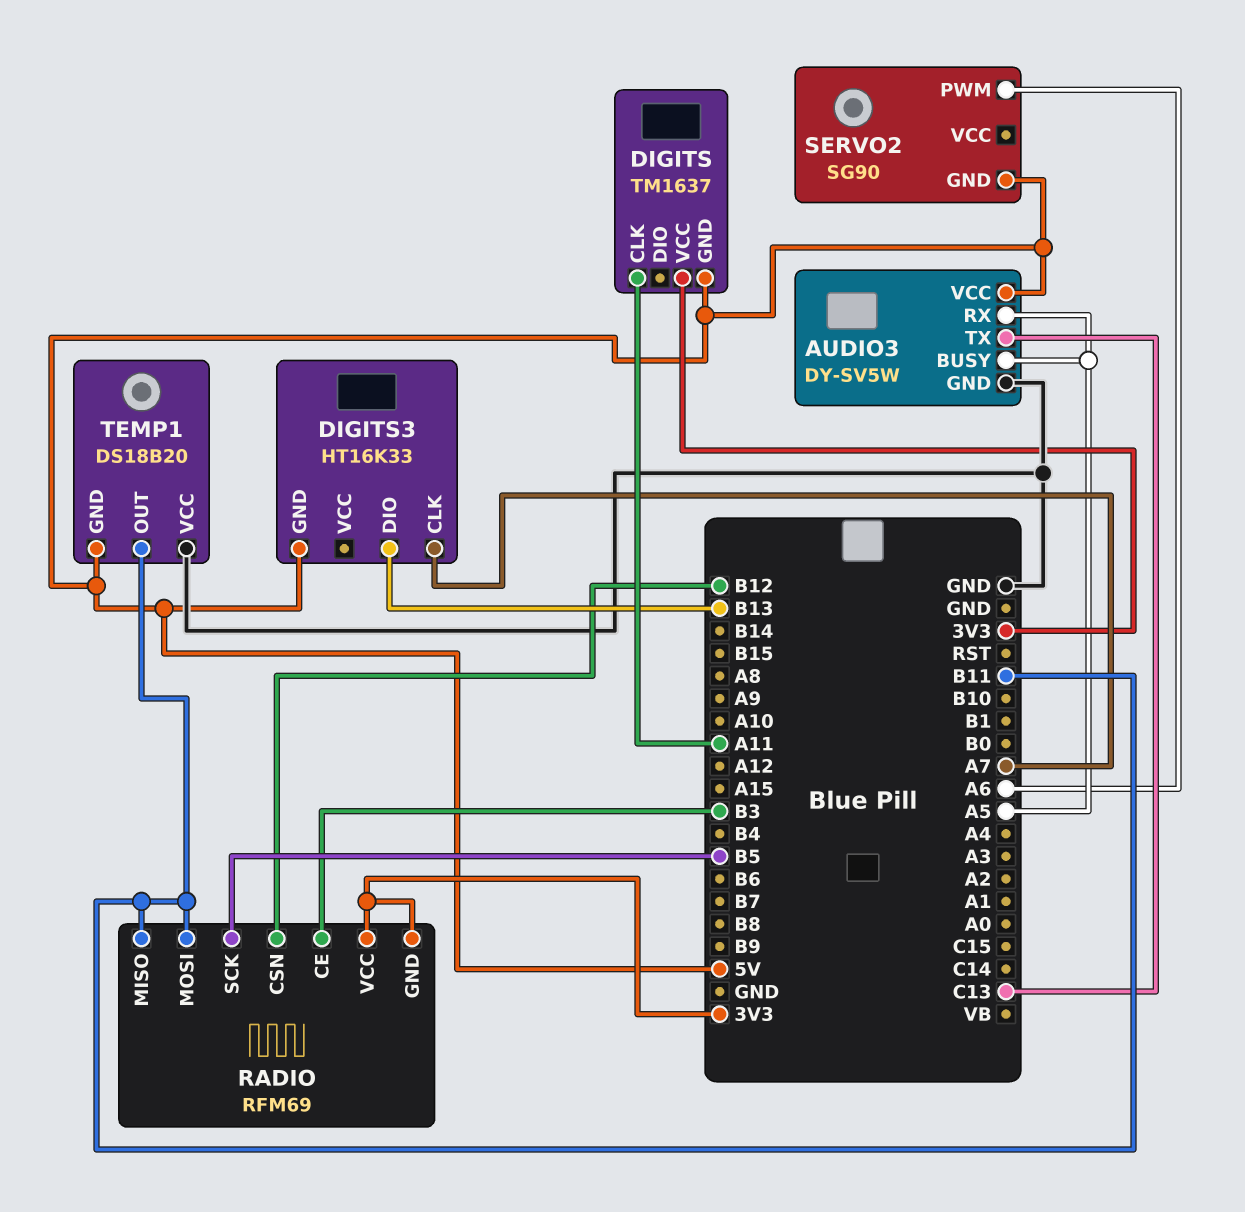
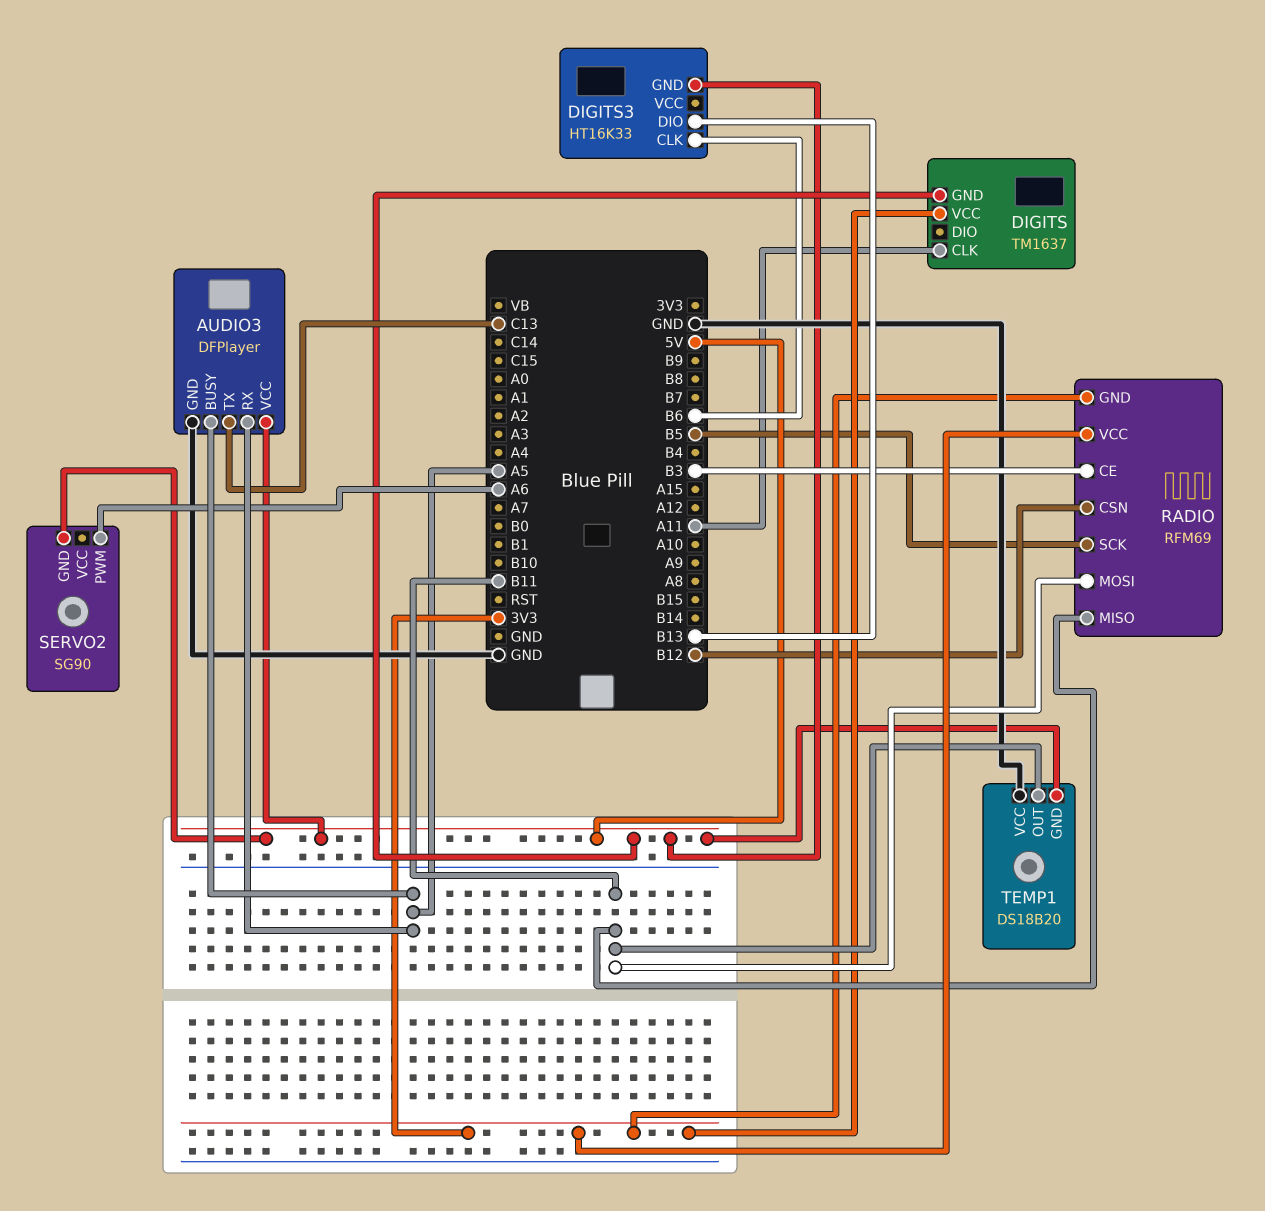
AUDIO3: DY-SV5W -> DFPlayer
DIGITS3 pin CLK: A7 -> B6

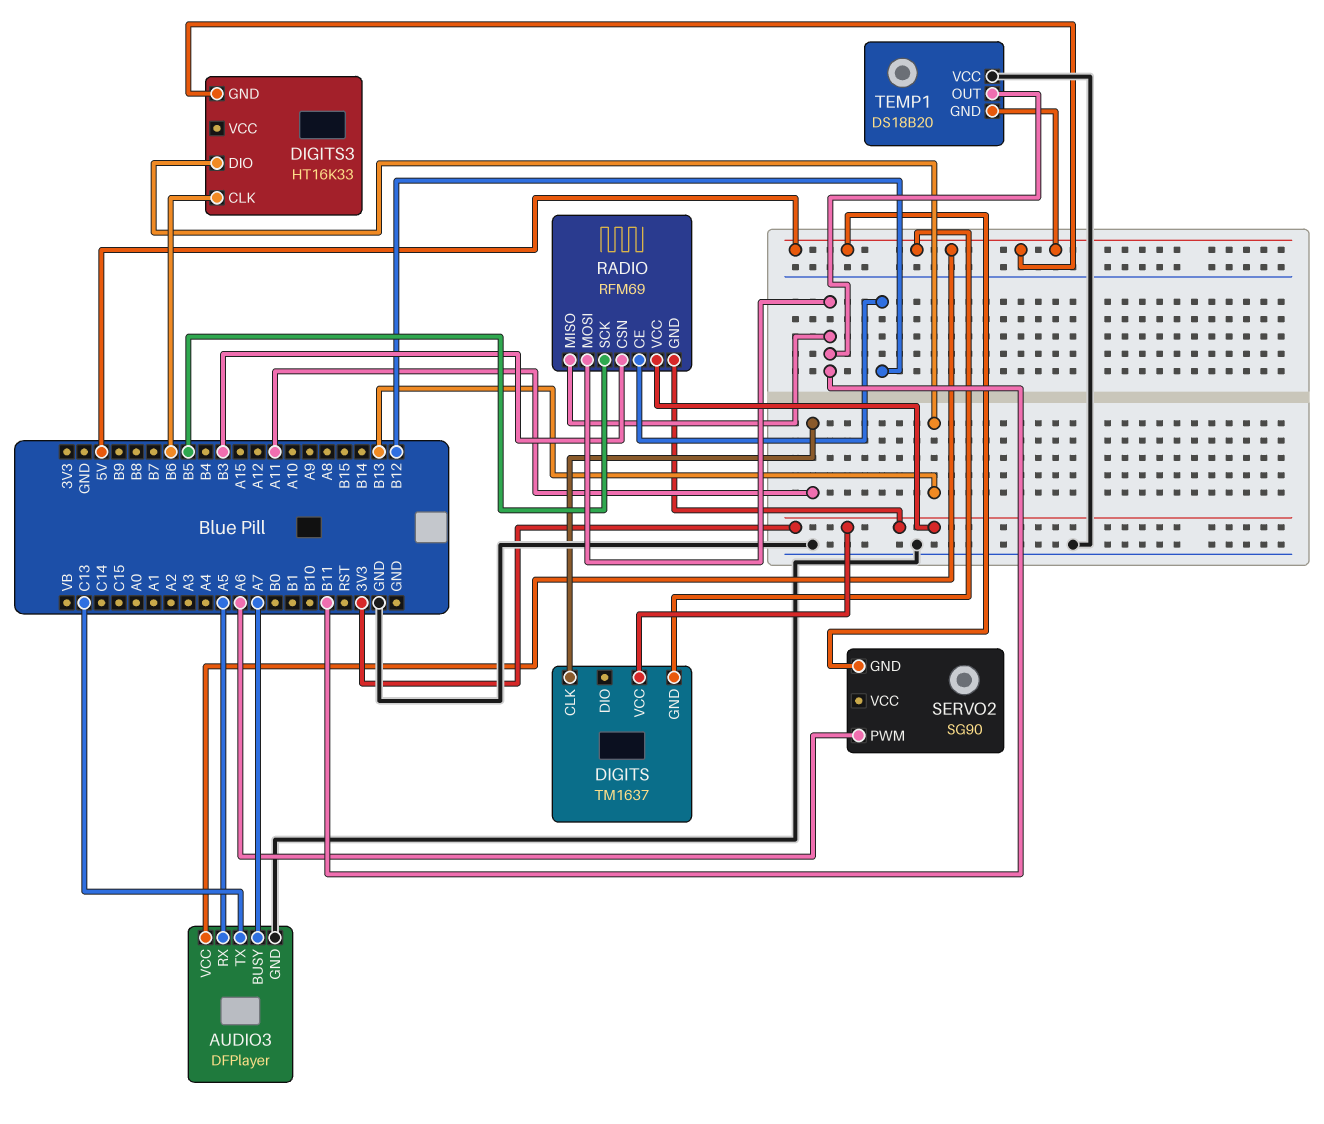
AUDIO3 pin BUSY: A5 -> A7
RADIO pin CE: B3 -> B12
RADIO pin CSN: B12 -> B3

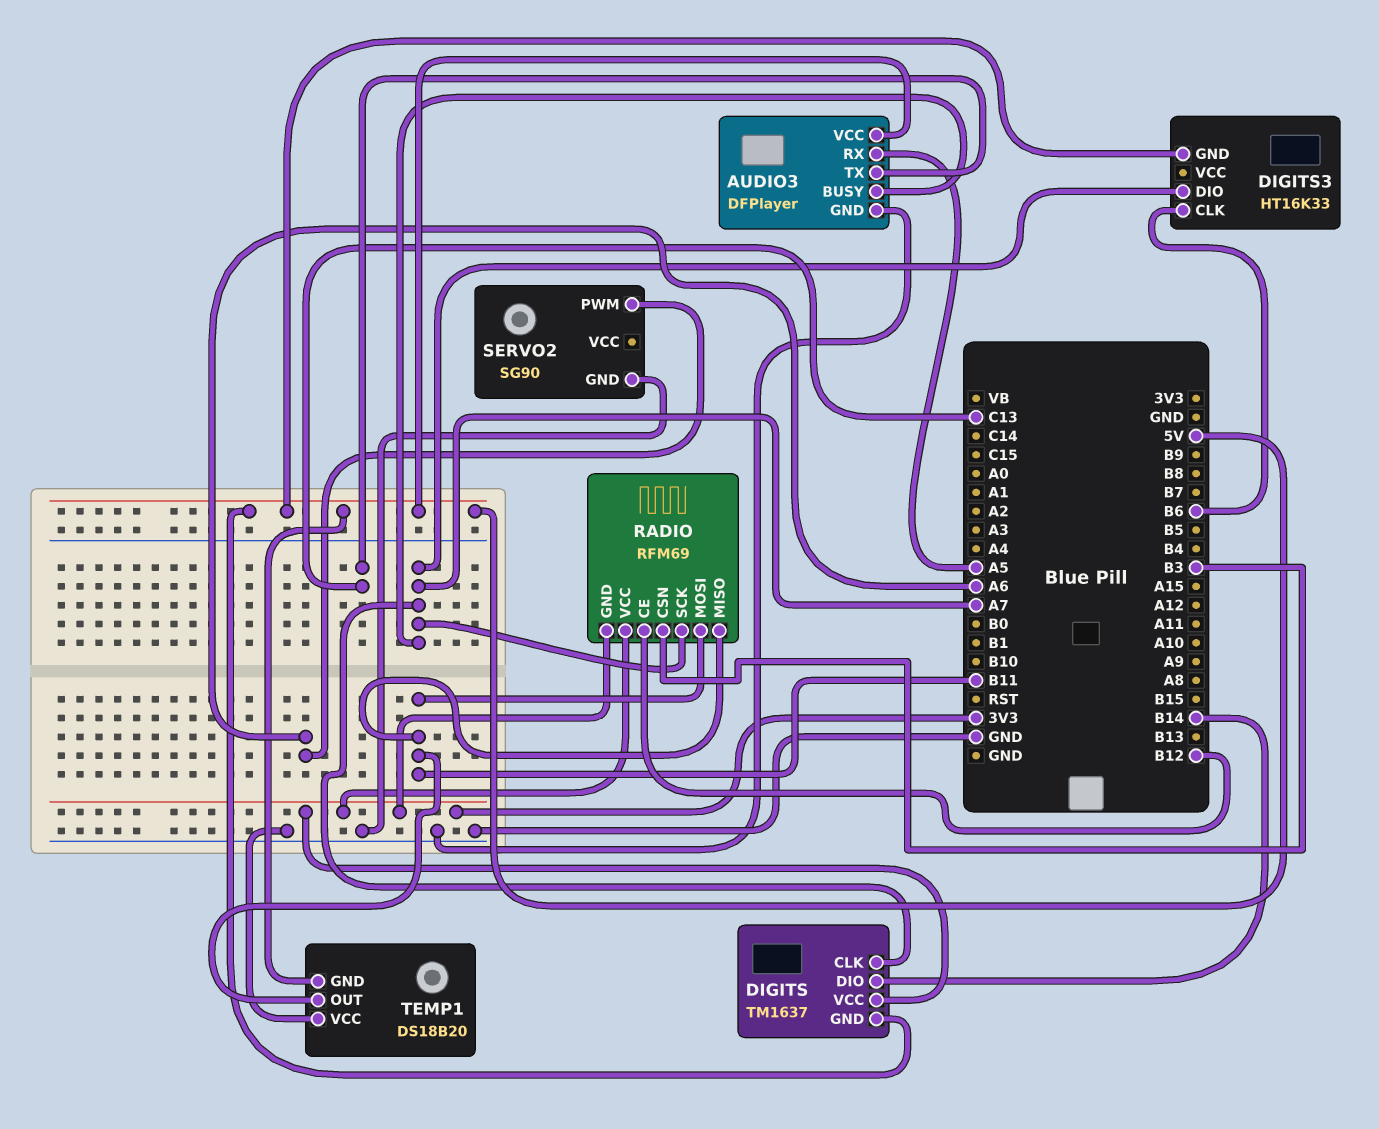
DIGITS pin CLK: A11 -> A7
DIGITS pin DIO: none -> B14
DIGITS3 pin DIO: B13 -> A7
RADIO pin SCK: B5 -> A7
SERVO2 pin GND: 5V -> GND

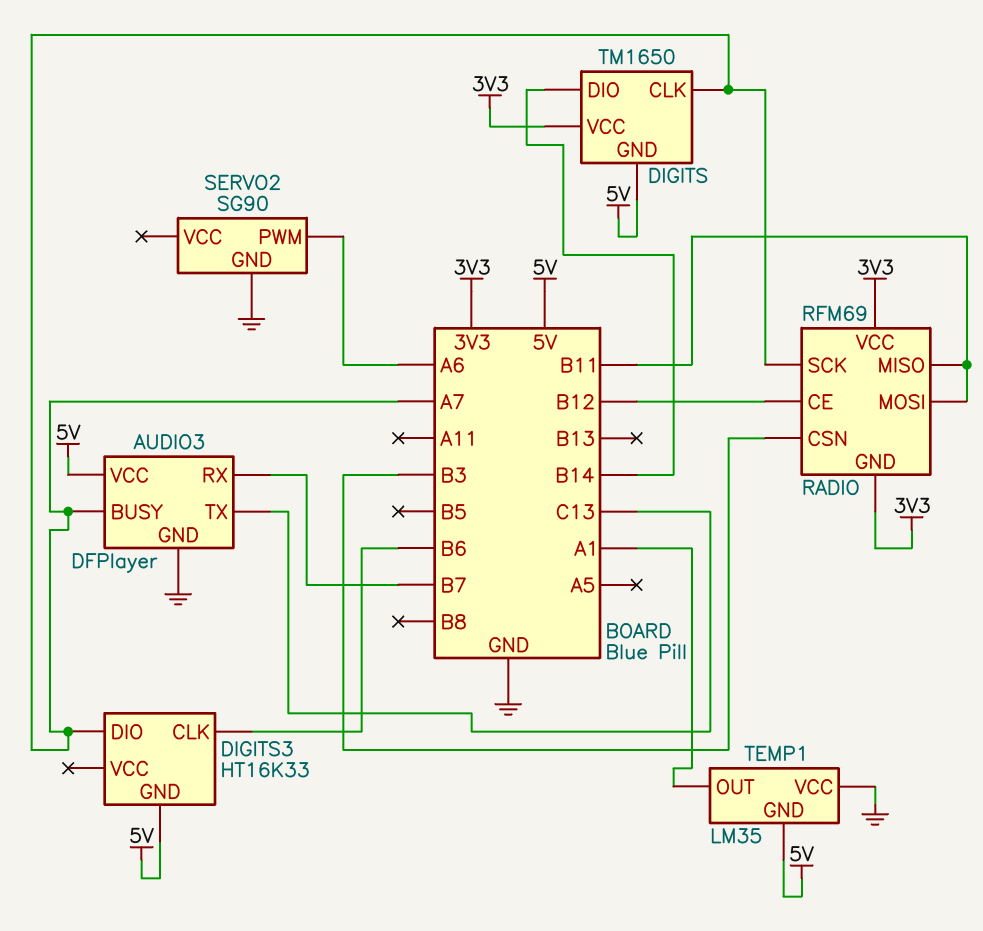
AUDIO3 pin RX: A5 -> B7
DIGITS: TM1637 -> TM1650
TEMP1: DS18B20 -> LM35
TEMP1 pin OUT: B11 -> A1

